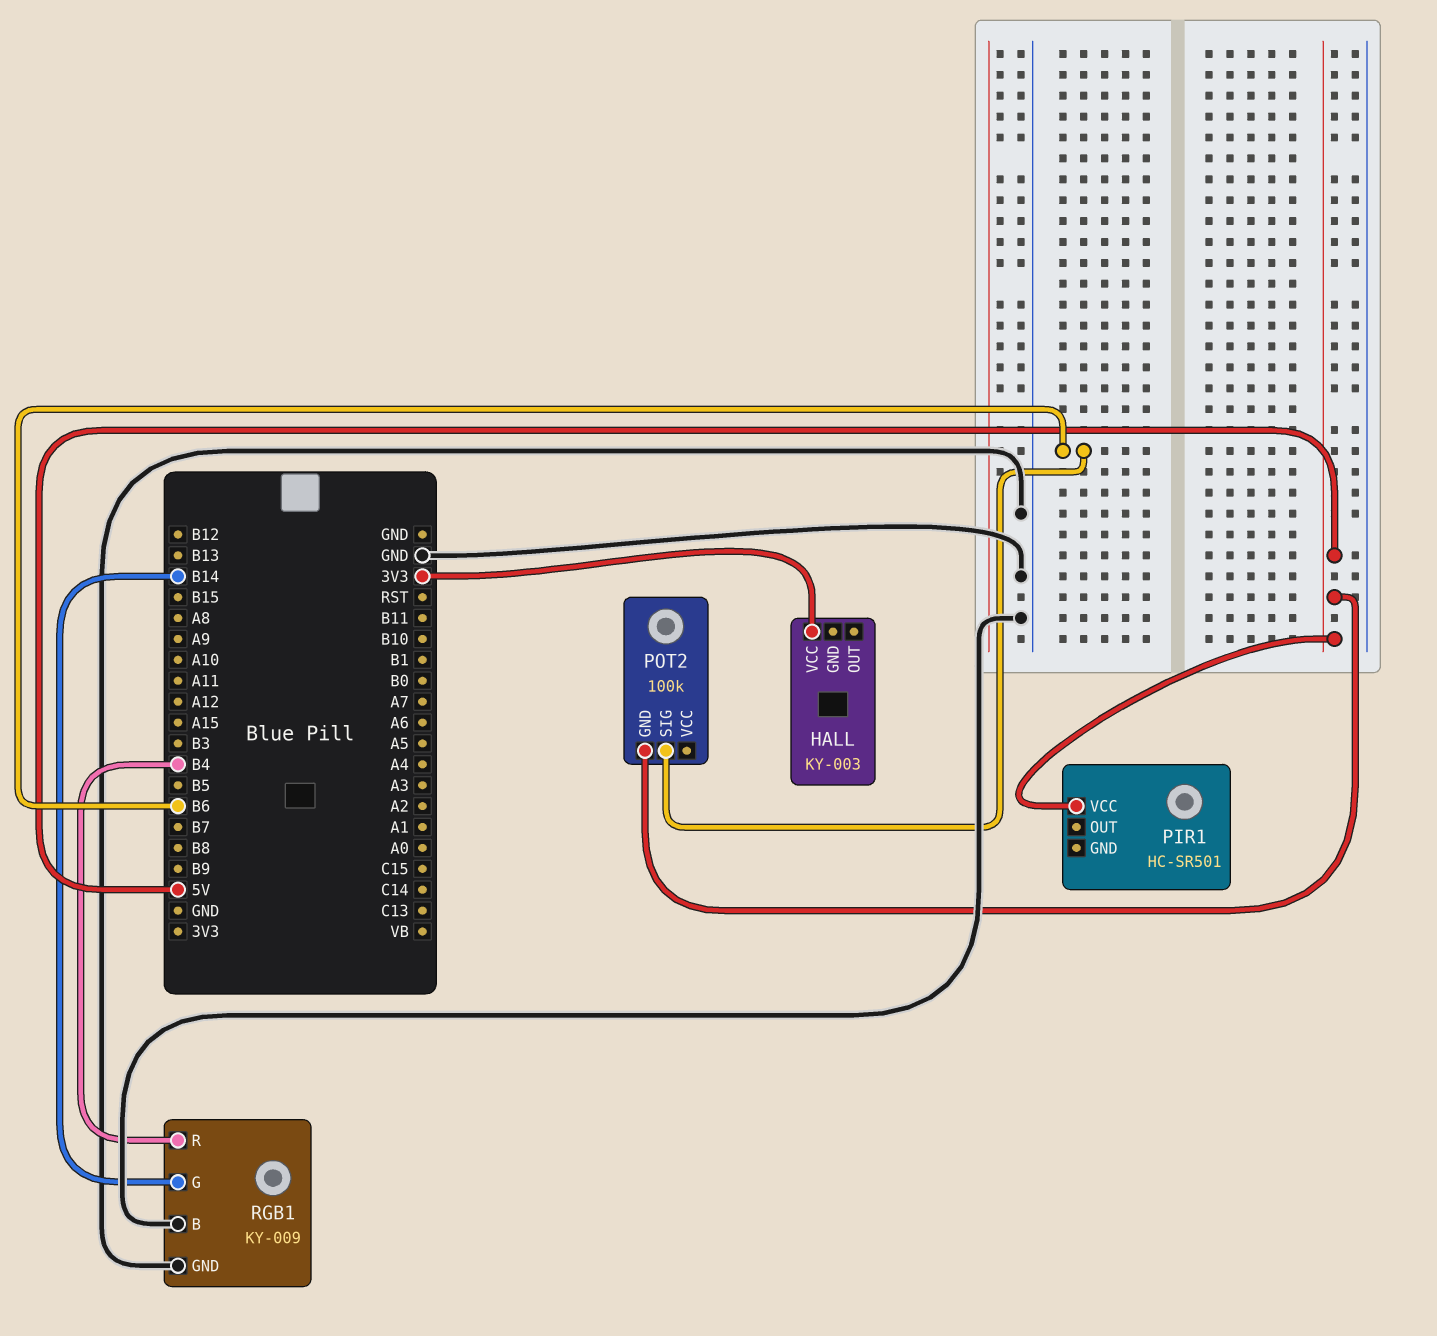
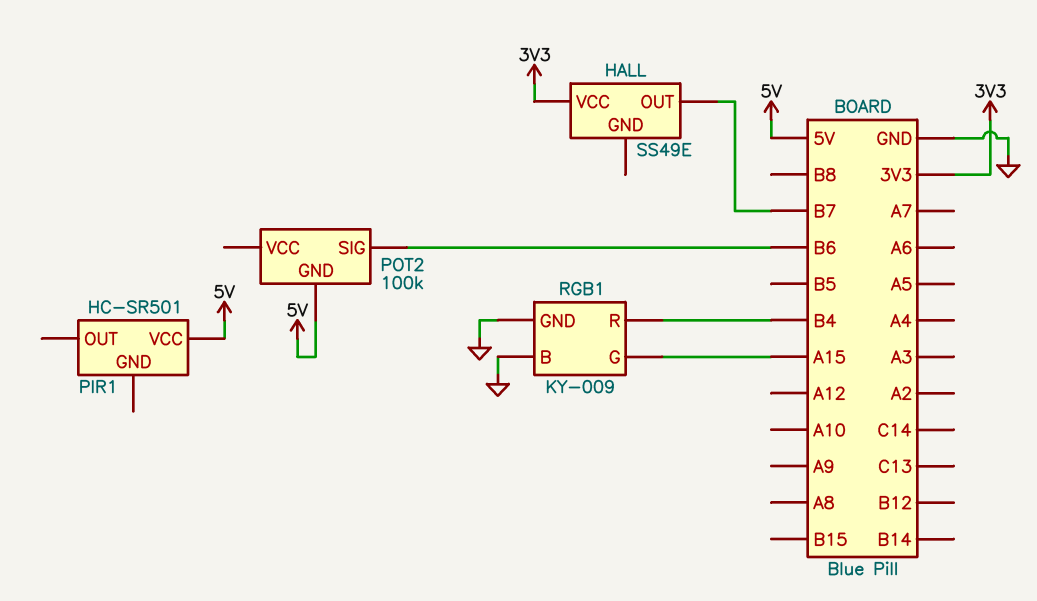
HALL: KY-003 -> SS49E
HALL pin OUT: none -> B7
RGB1 pin G: B14 -> A15

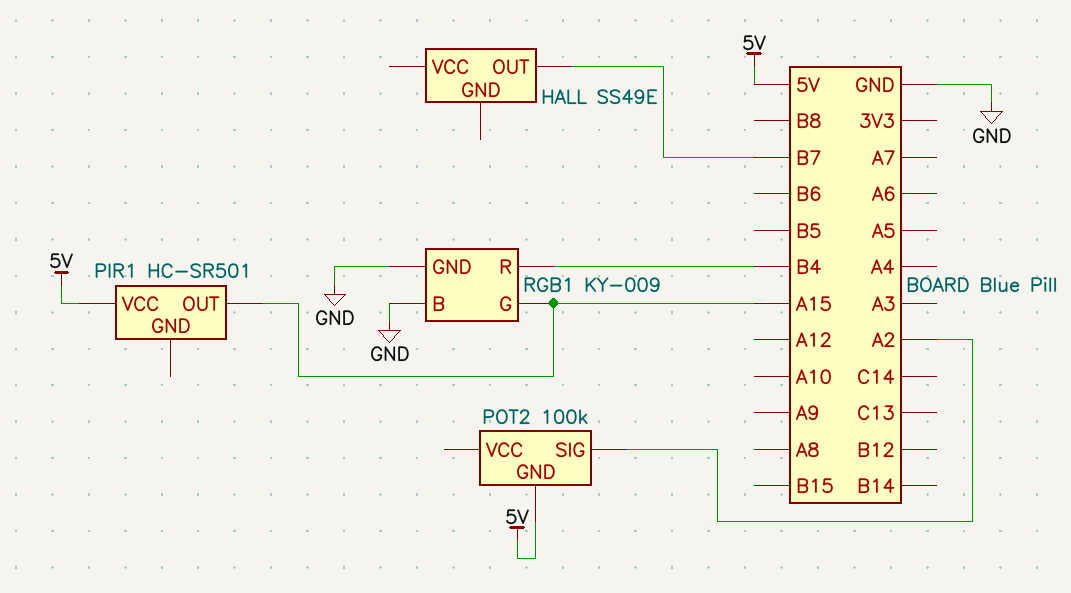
HALL pin VCC: 3V3 -> none
PIR1 pin OUT: none -> A15
POT2 pin SIG: B6 -> A2

